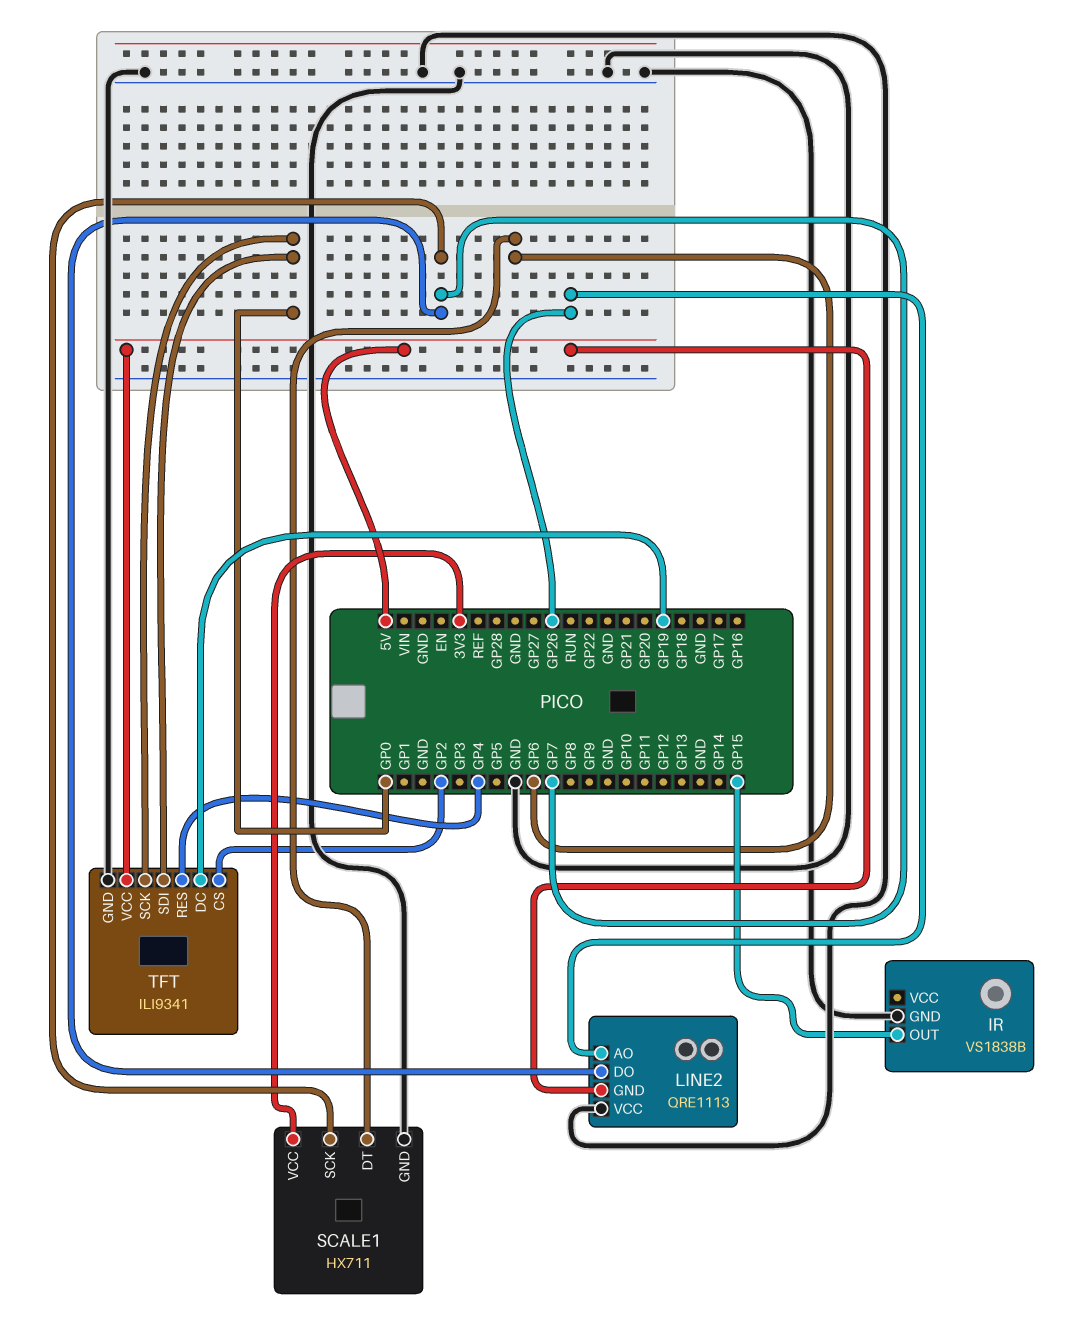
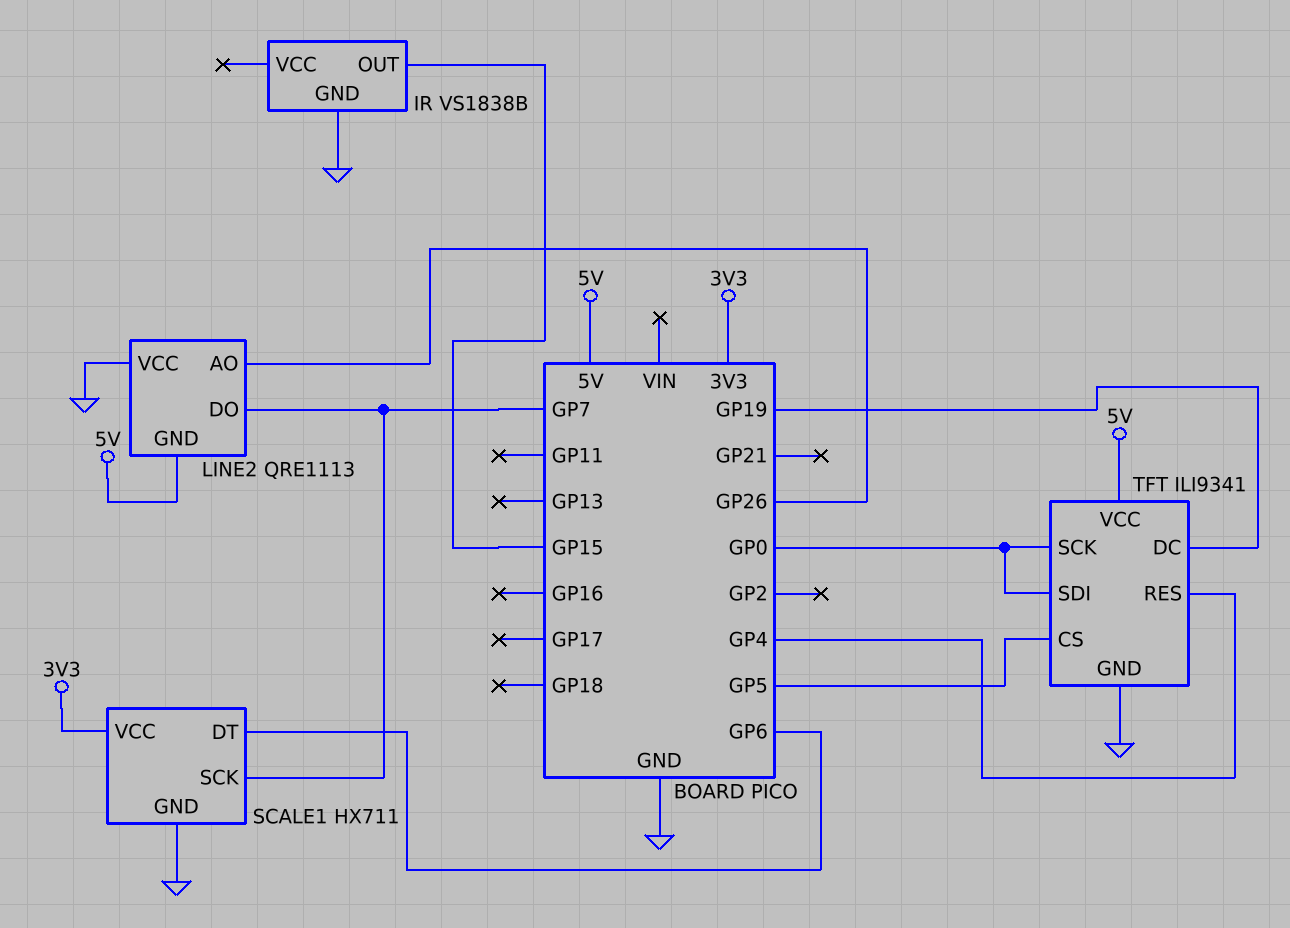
TFT pin CS: GP2 -> GP5

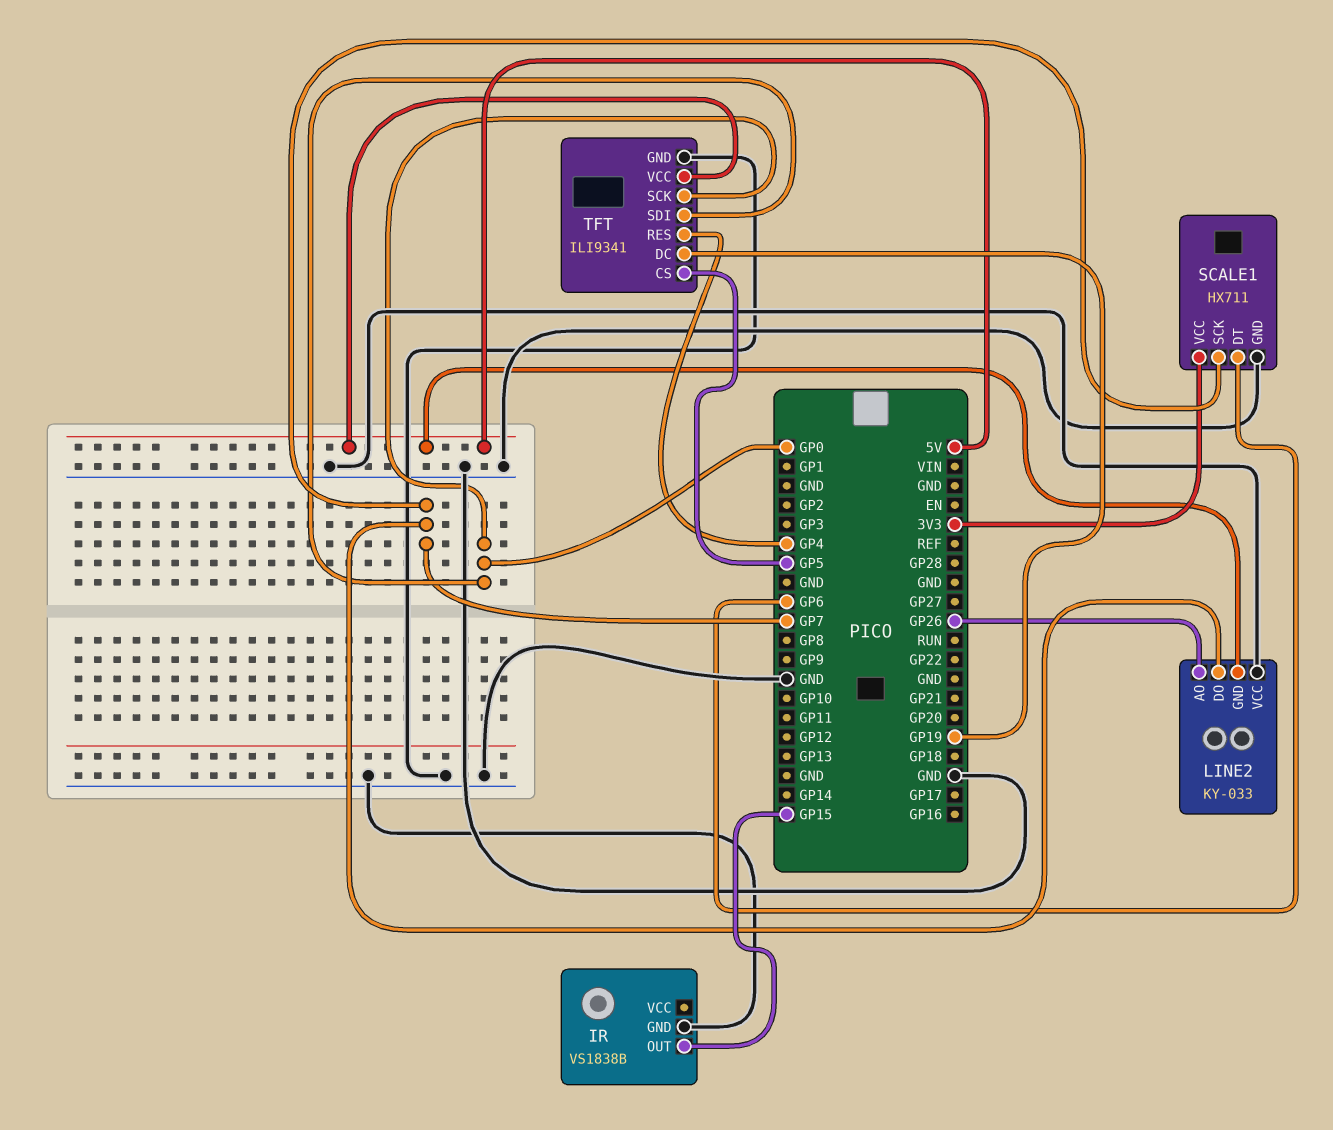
LINE2: QRE1113 -> KY-033

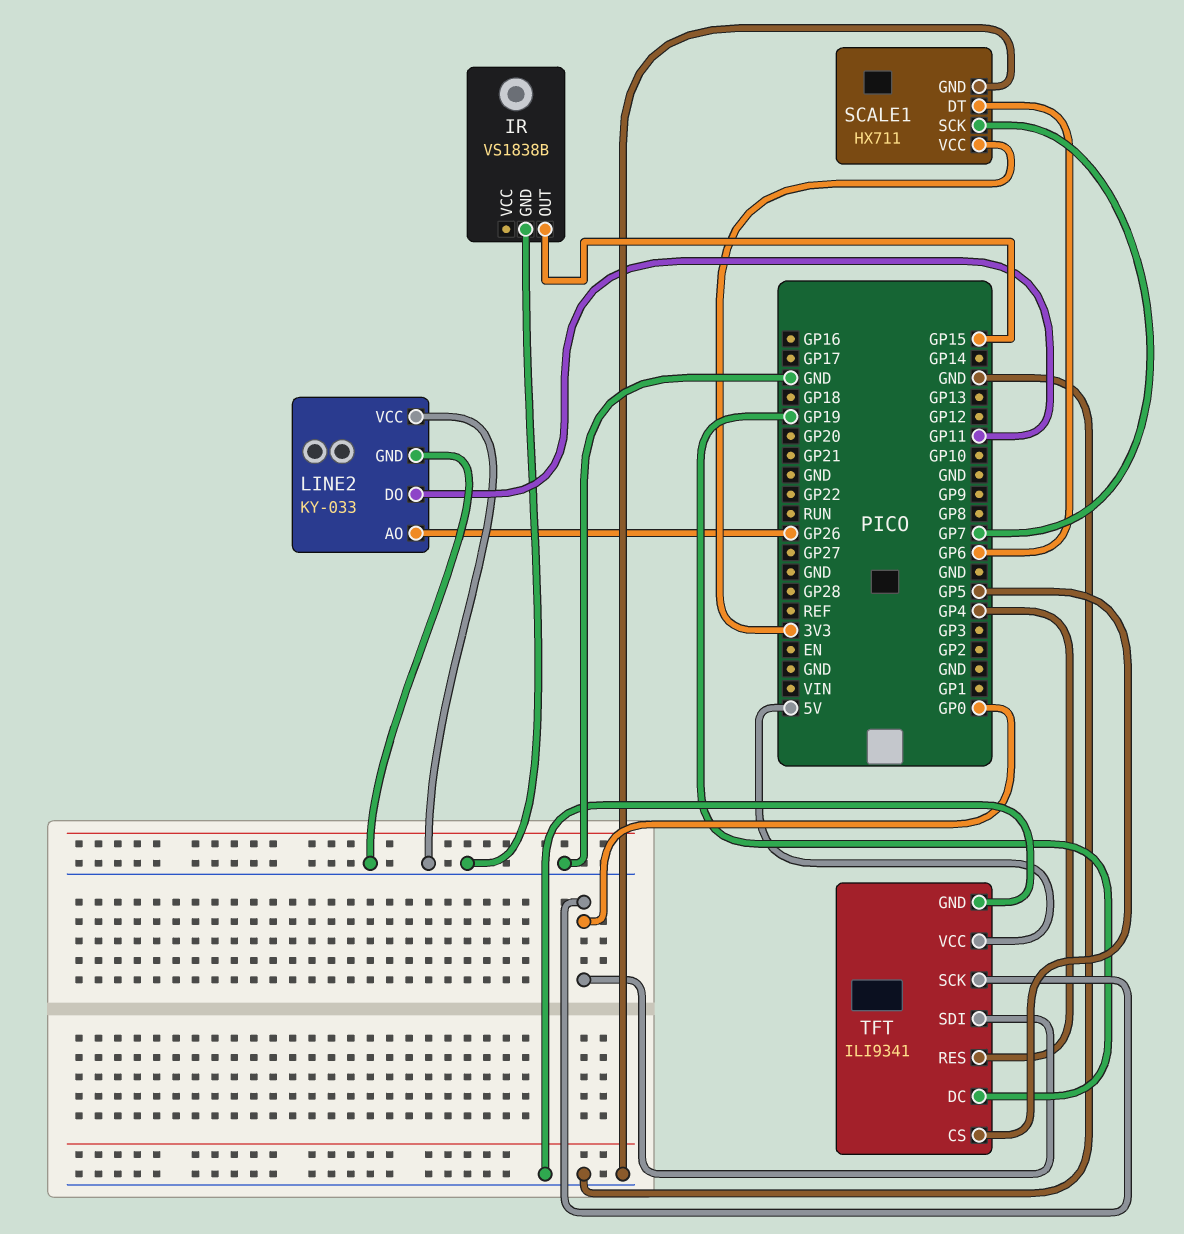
LINE2 pin DO: GP7 -> GP11
LINE2 pin GND: 5V -> GND

